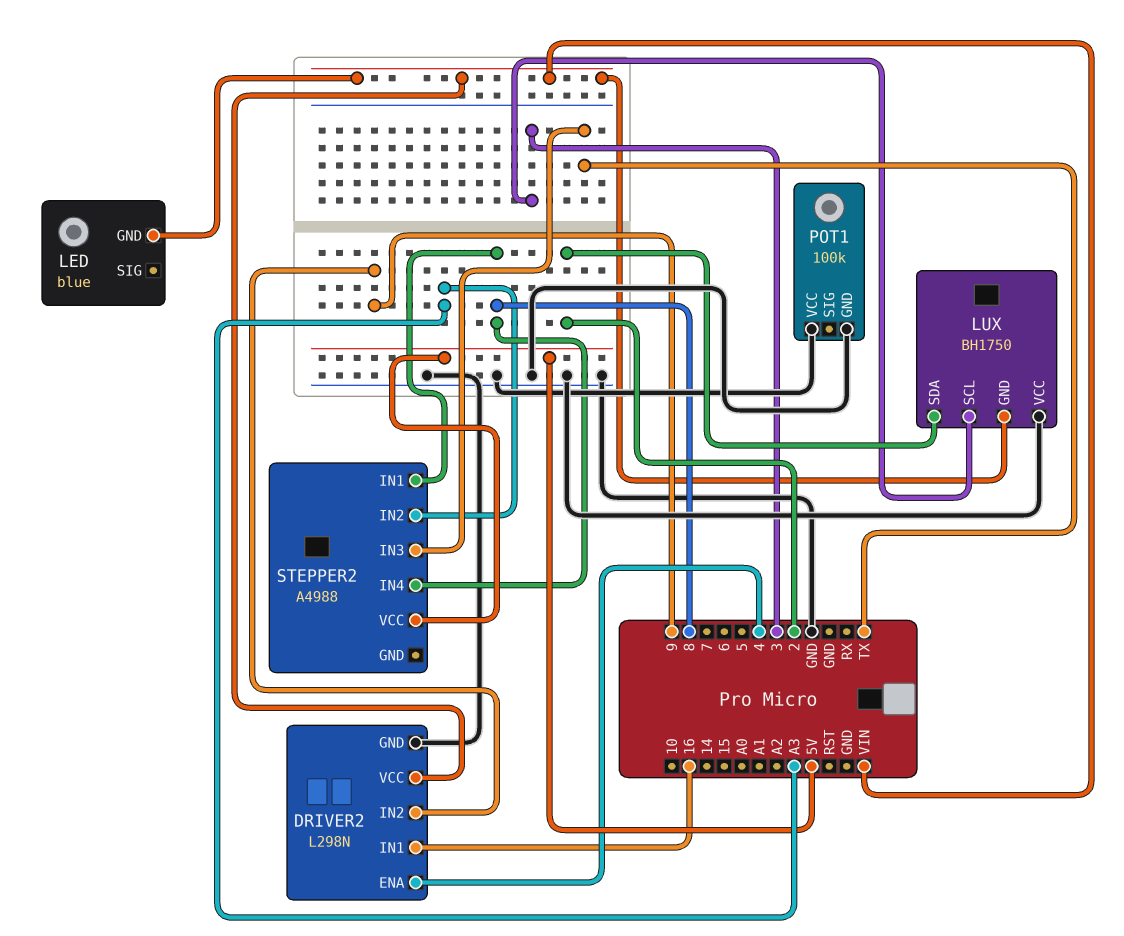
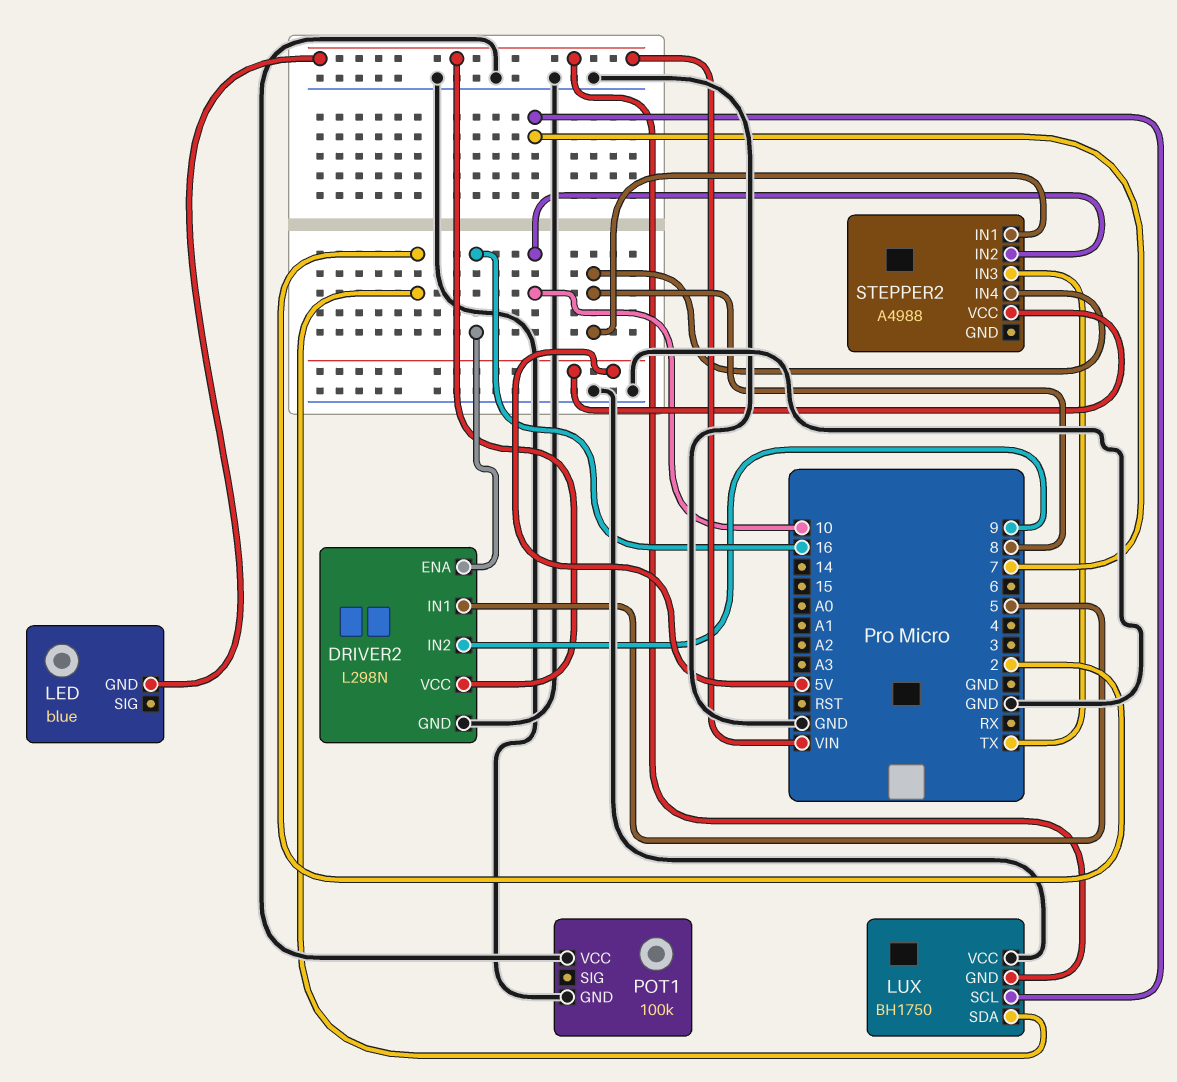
DRIVER2 pin ENA: 4 -> 16
DRIVER2 pin IN1: 16 -> 5
LUX pin SCL: 3 -> 7
STEPPER2 pin IN2: A3 -> 10

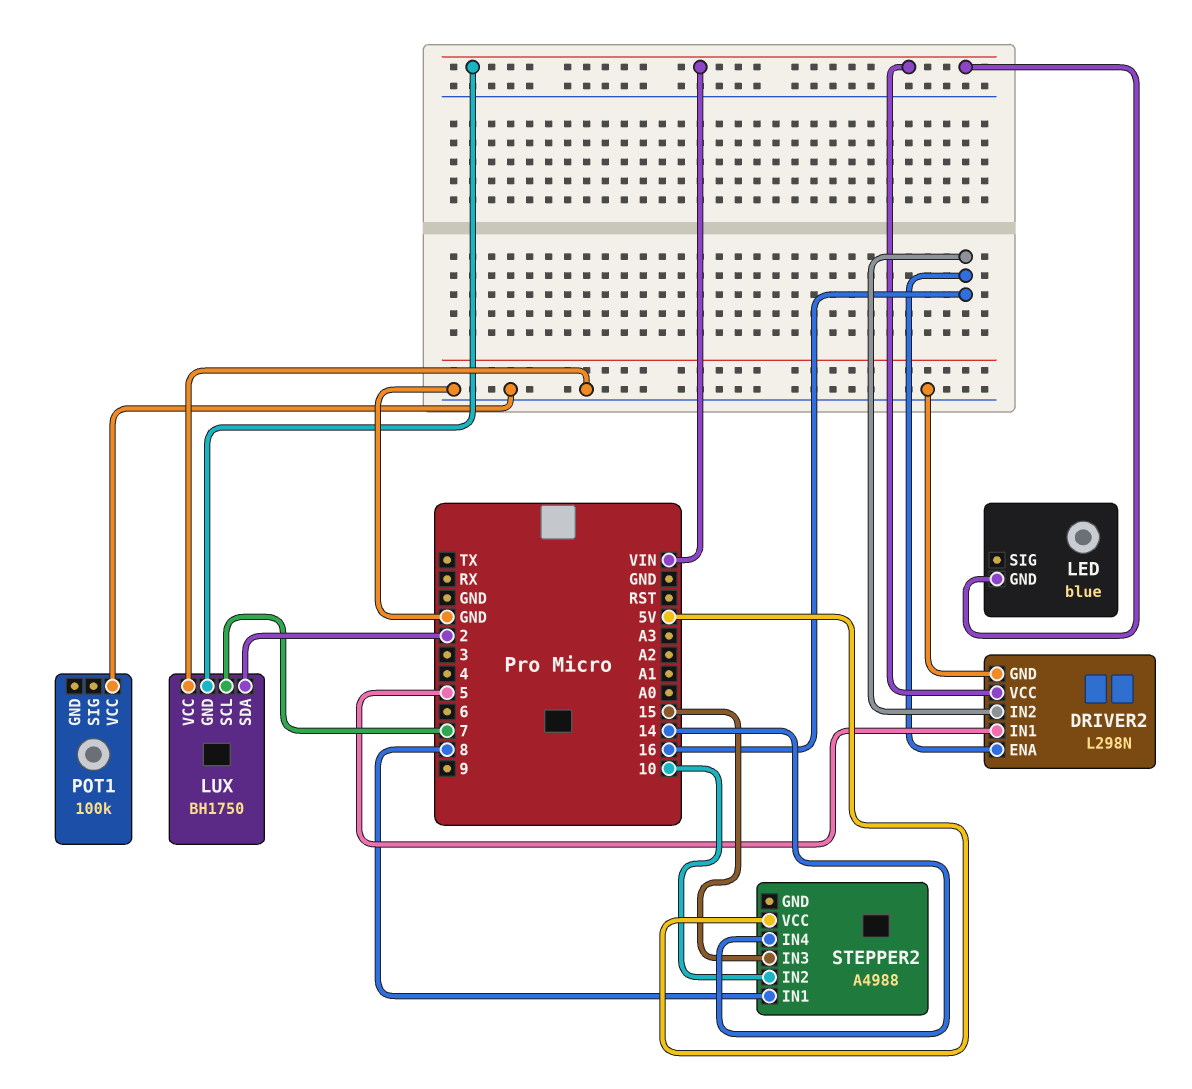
DRIVER2 pin IN2: 9 -> 16
POT1 pin GND: GND -> none
STEPPER2 pin IN3: TX -> 15
STEPPER2 pin IN4: 8 -> 14

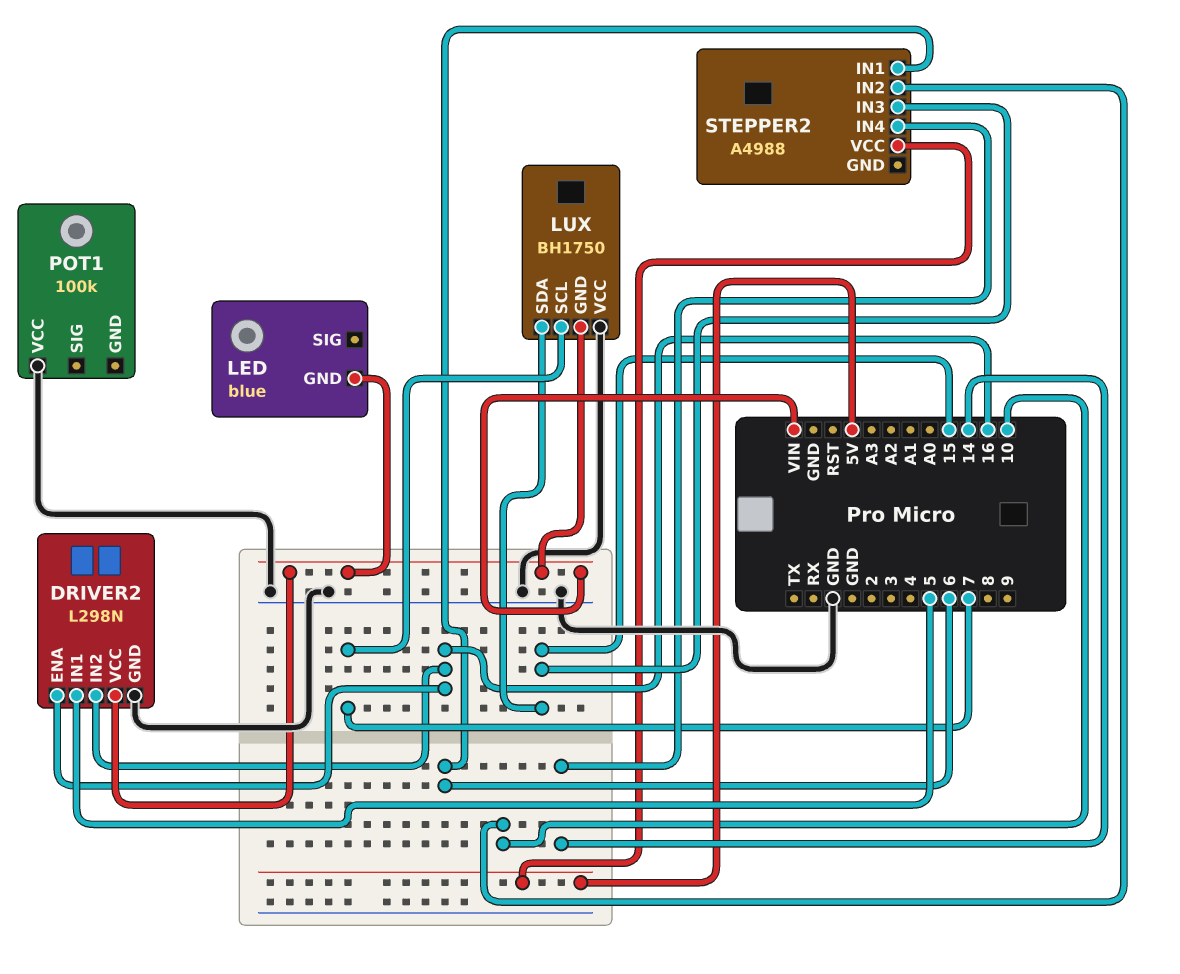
LUX pin SDA: 2 -> 15
STEPPER2 pin IN1: 8 -> 6

